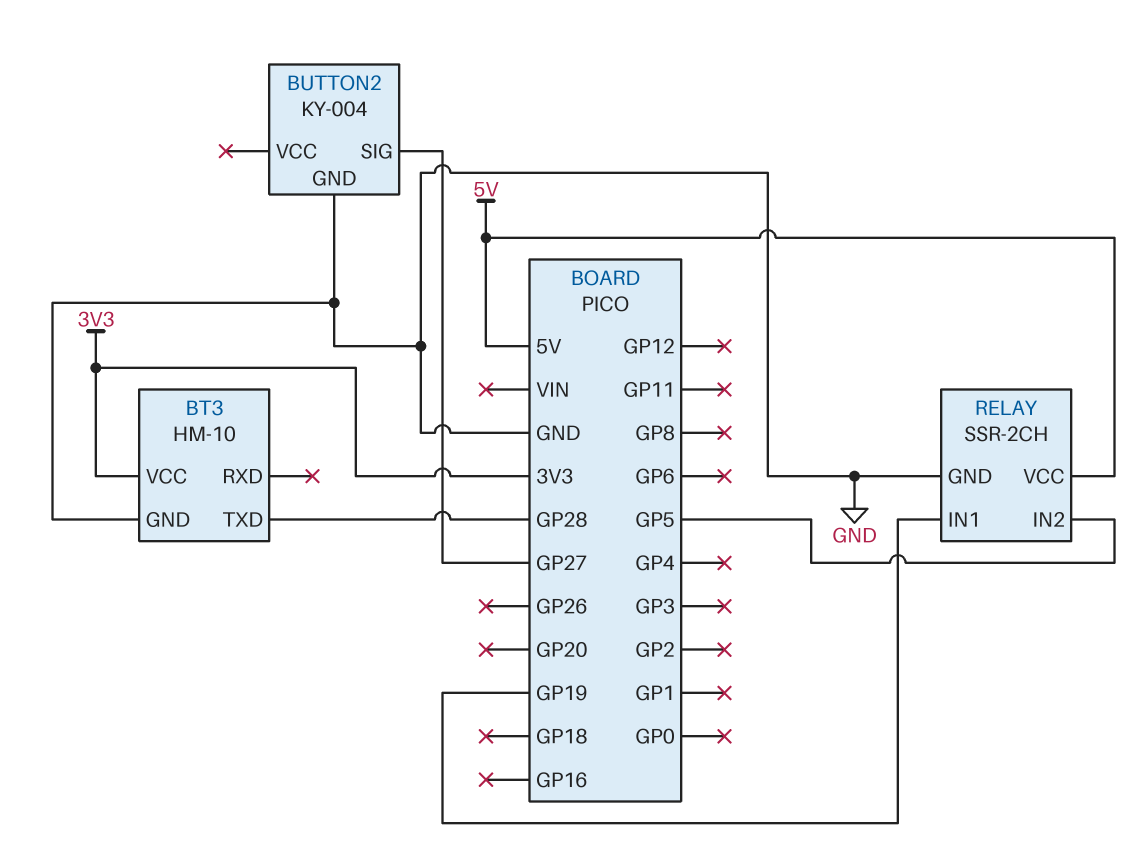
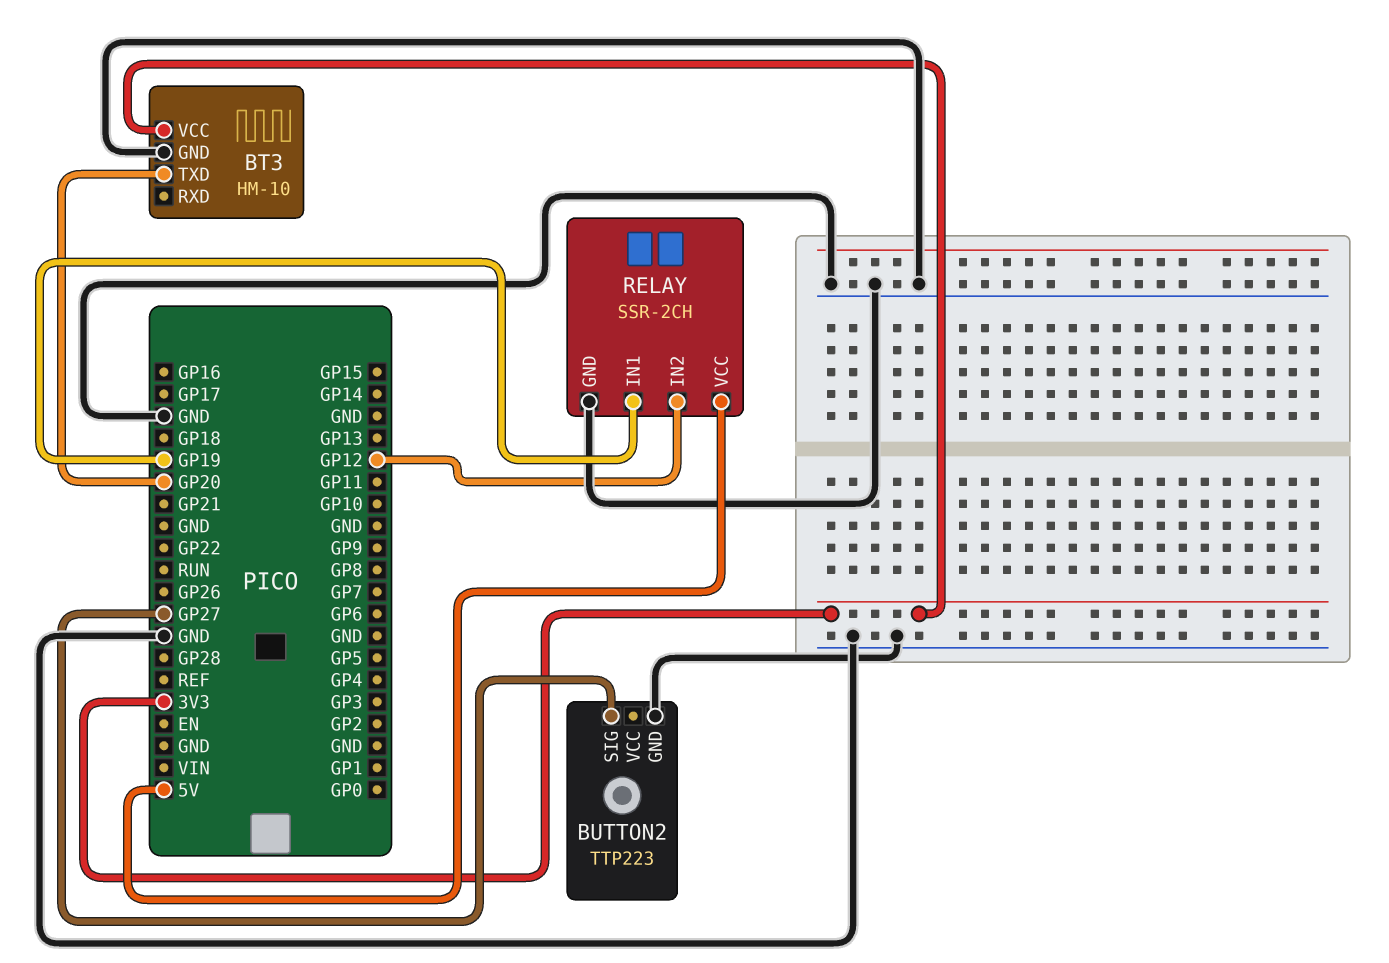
BT3 pin TXD: GP28 -> GP20
BUTTON2: KY-004 -> TTP223
RELAY pin IN2: GP5 -> GP12

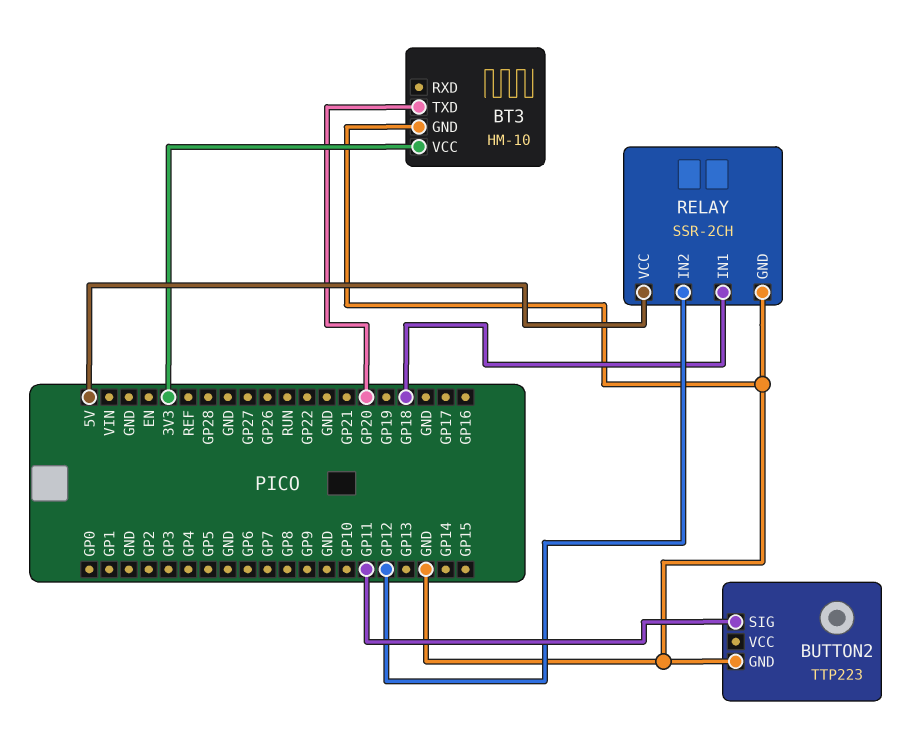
BUTTON2 pin SIG: GP27 -> GP11
RELAY pin IN1: GP19 -> GP18

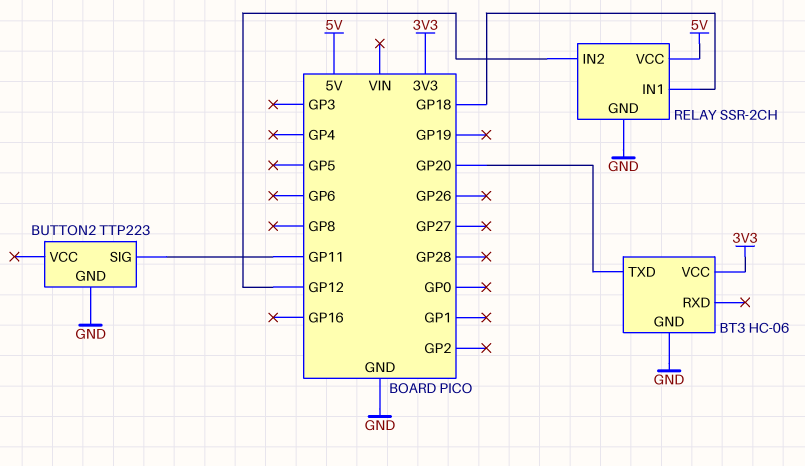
BT3: HM-10 -> HC-06

